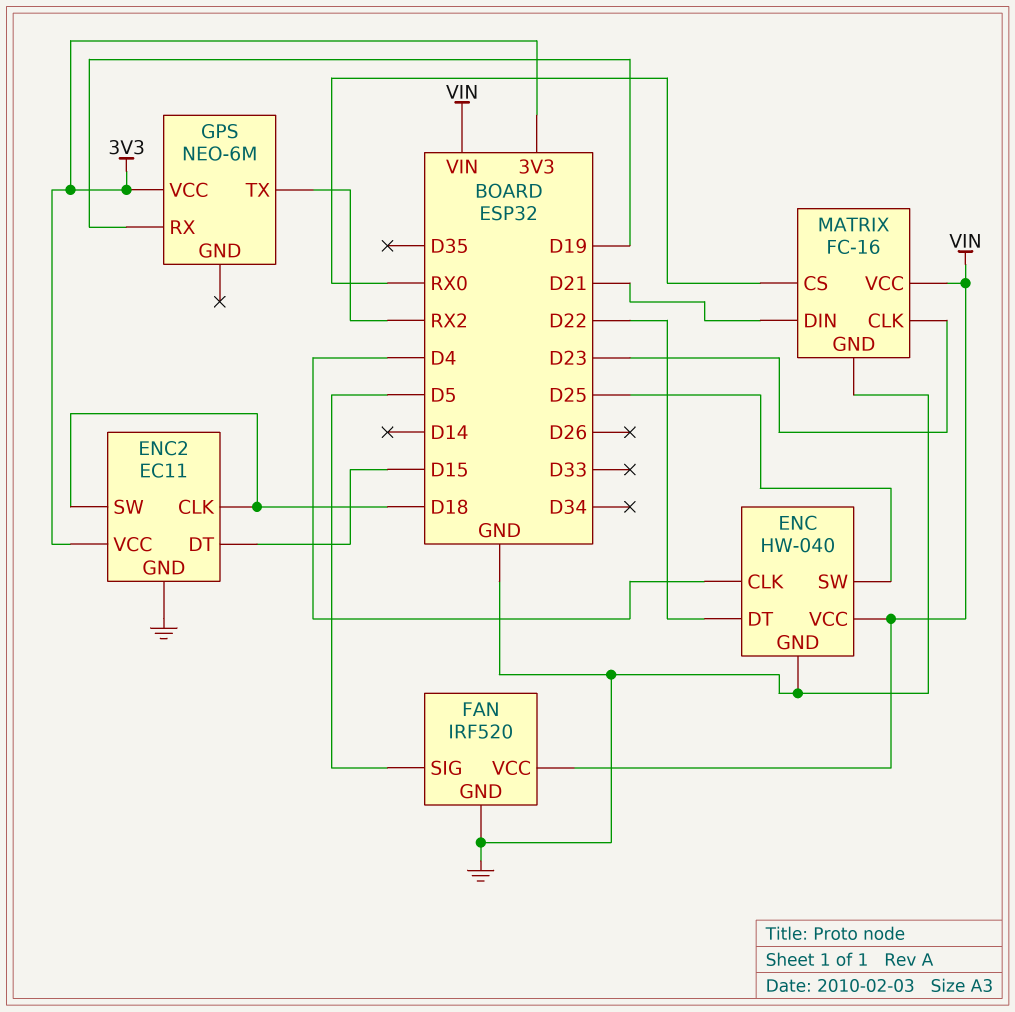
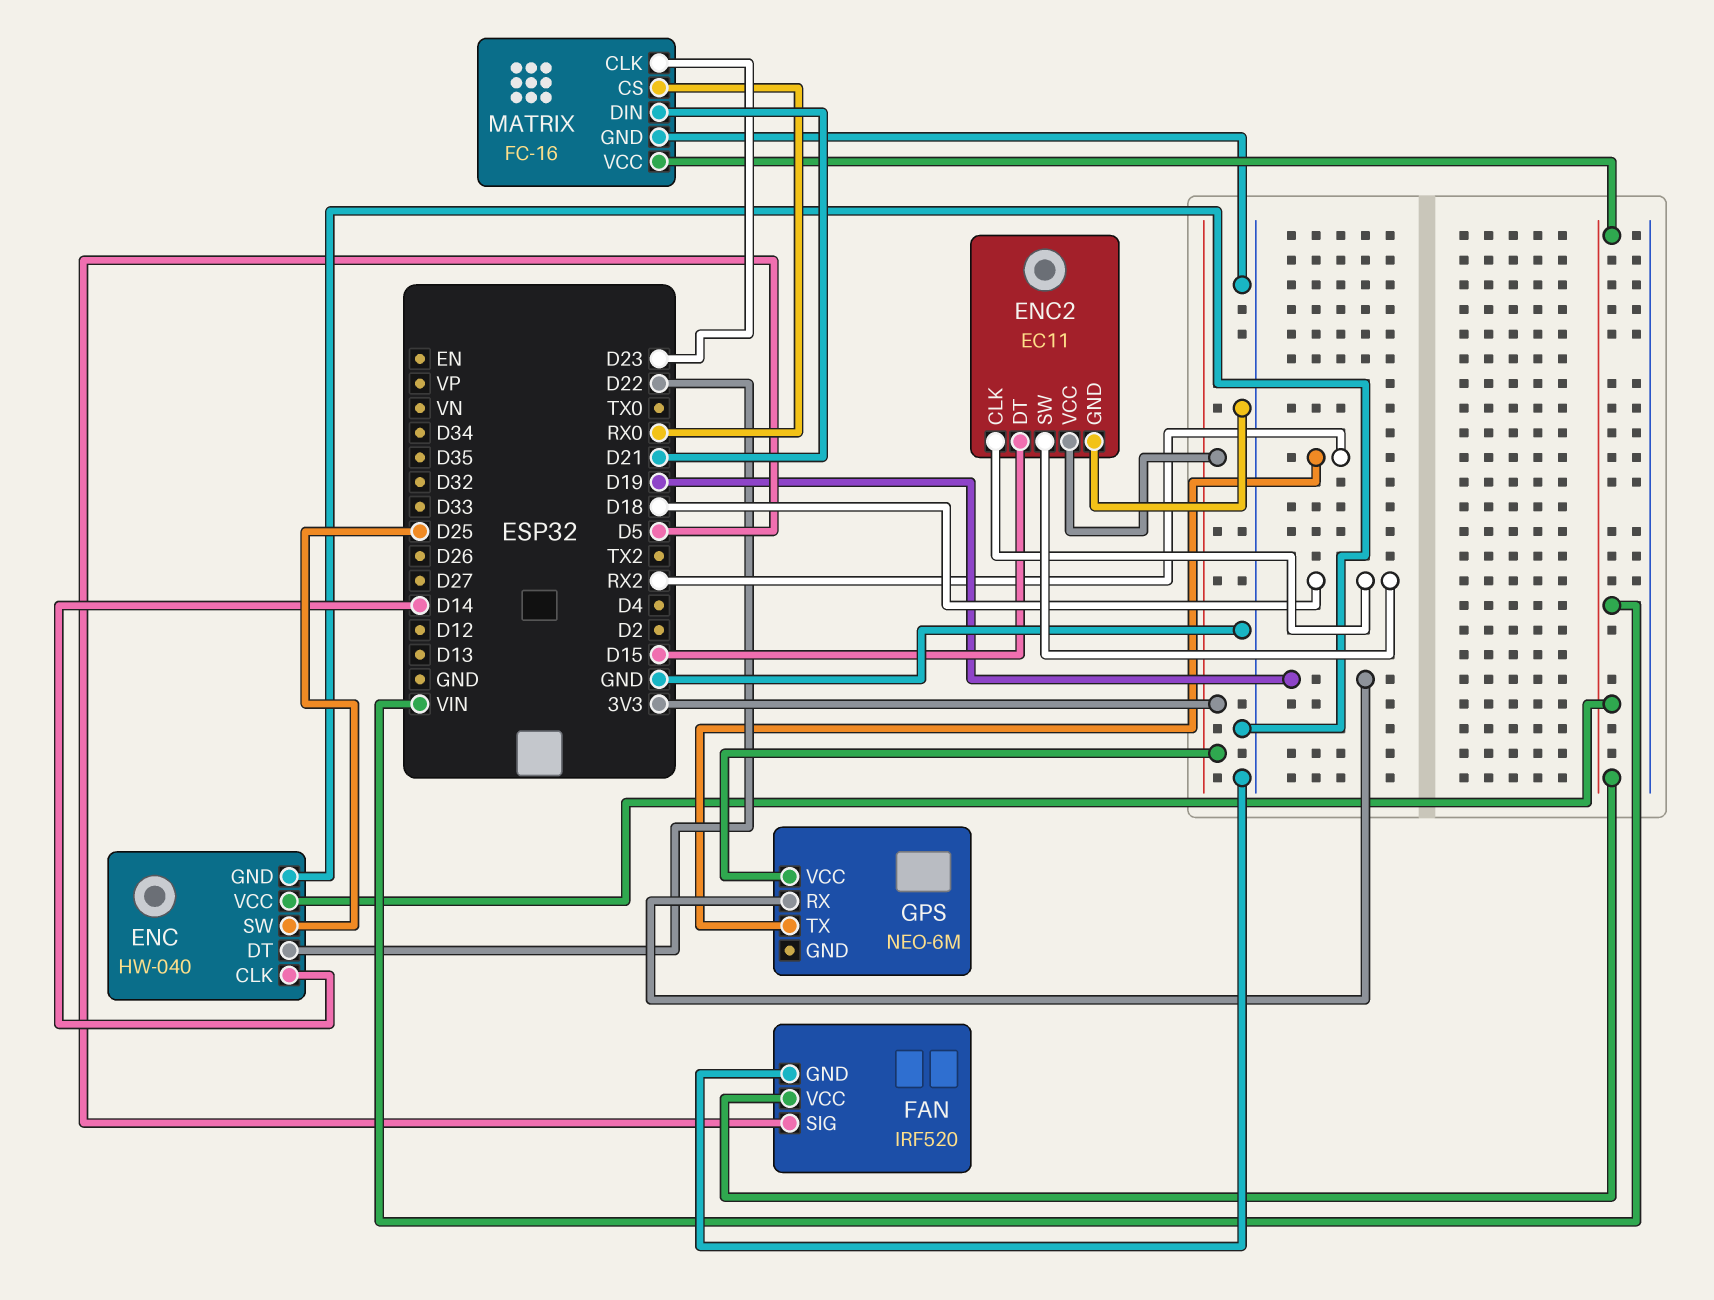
ENC pin CLK: D4 -> D14

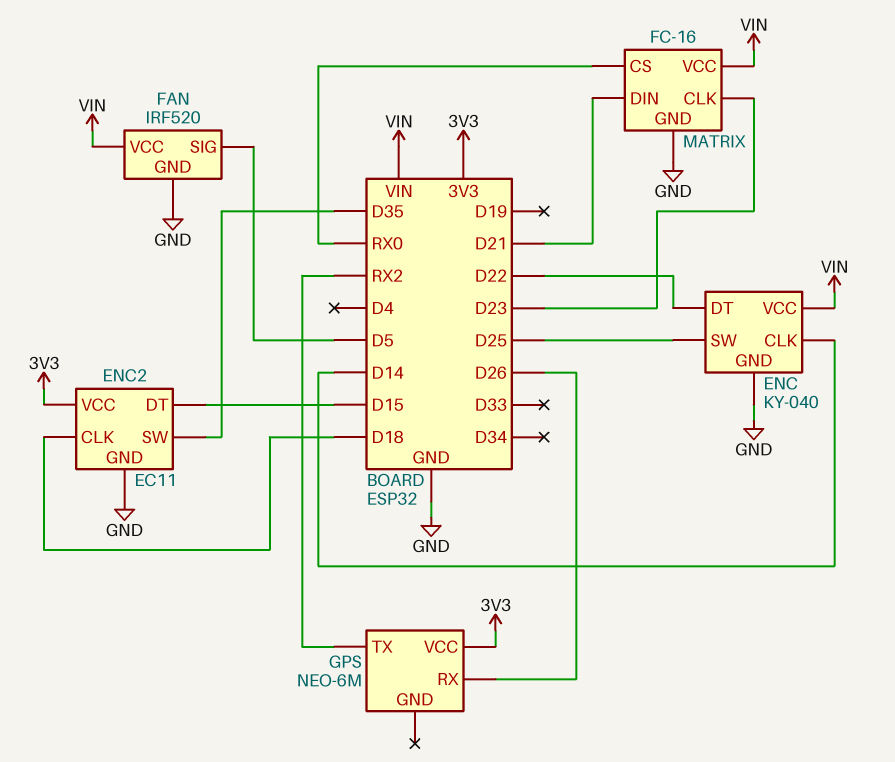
ENC: HW-040 -> KY-040
ENC2 pin SW: D18 -> D35
GPS pin RX: D19 -> D26

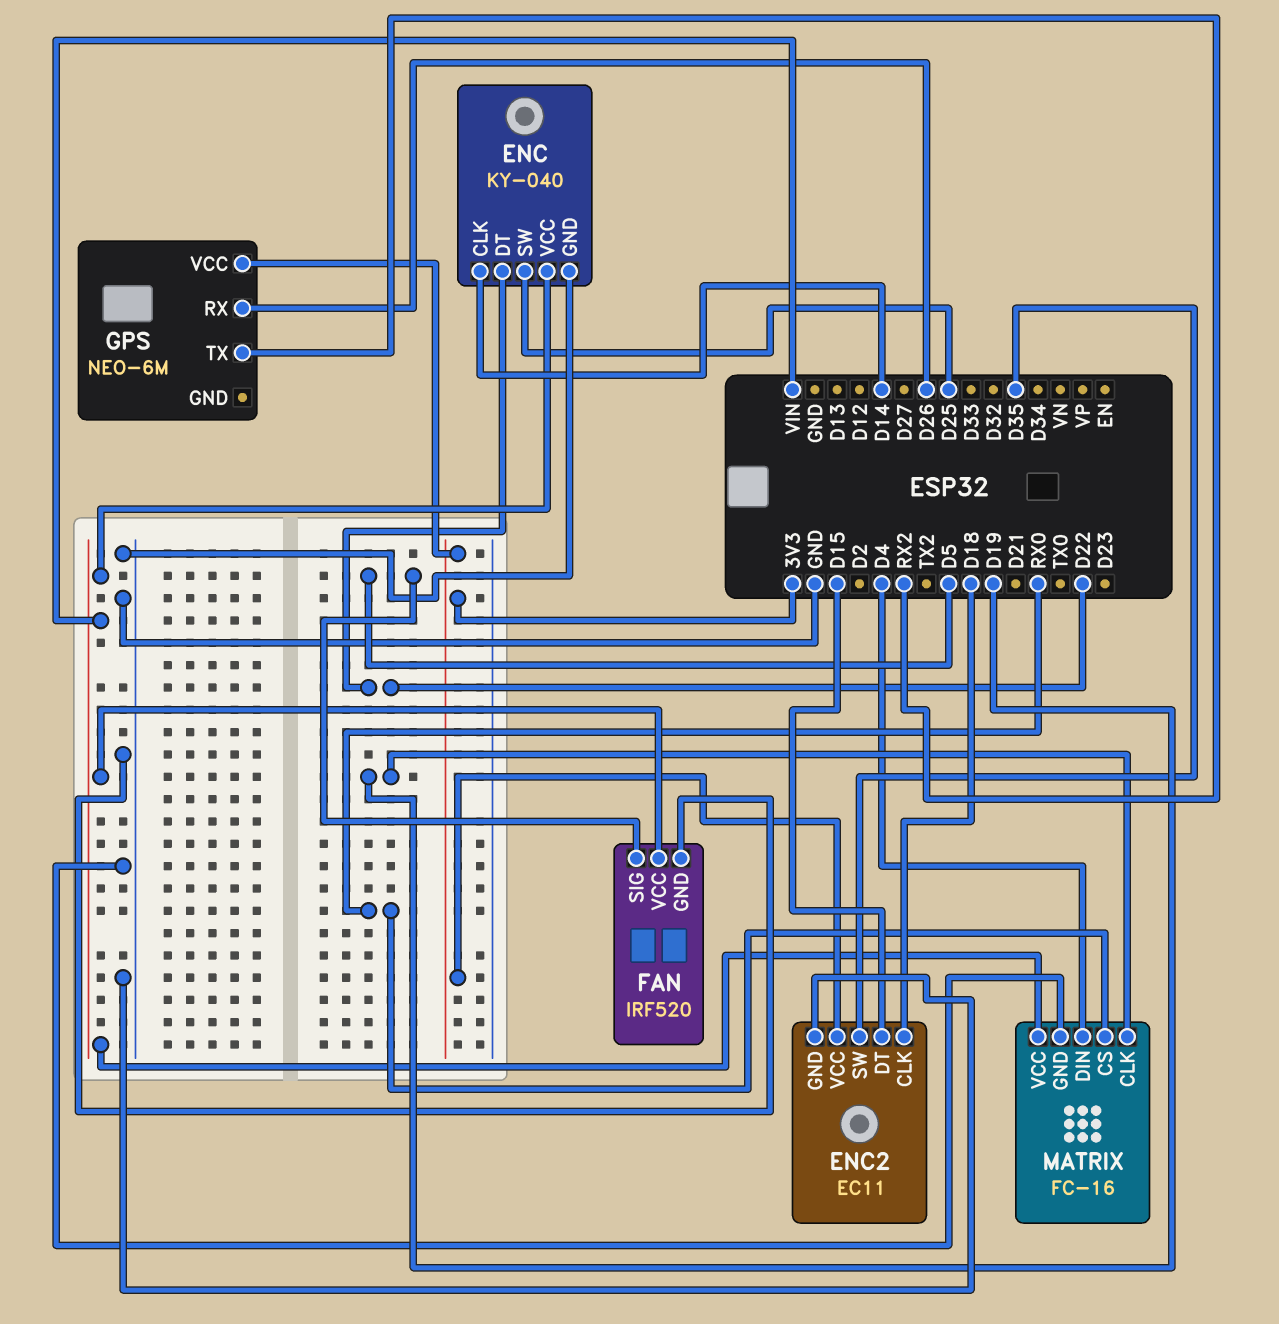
MATRIX pin CLK: D23 -> D19
MATRIX pin DIN: D21 -> D4

